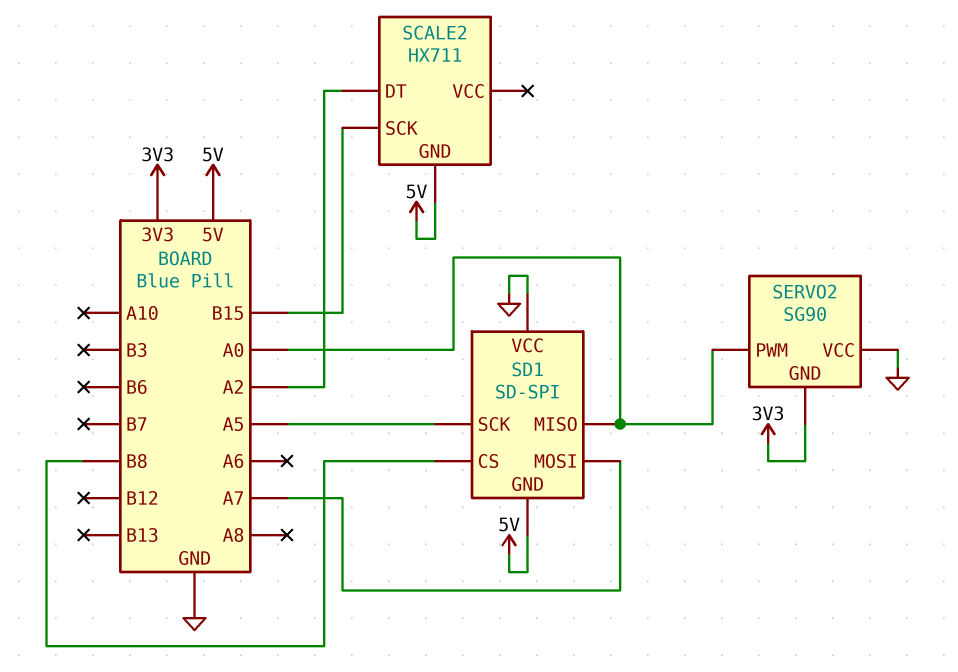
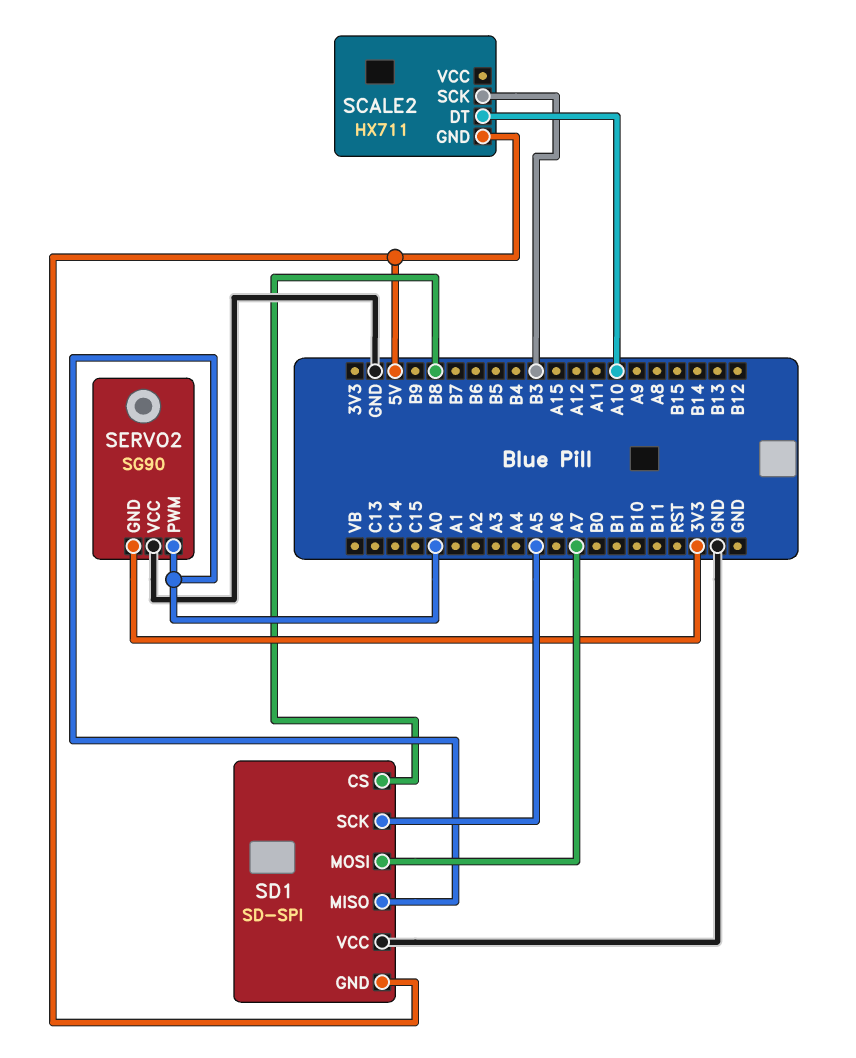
SCALE2 pin DT: A2 -> A10
SCALE2 pin SCK: B15 -> B3

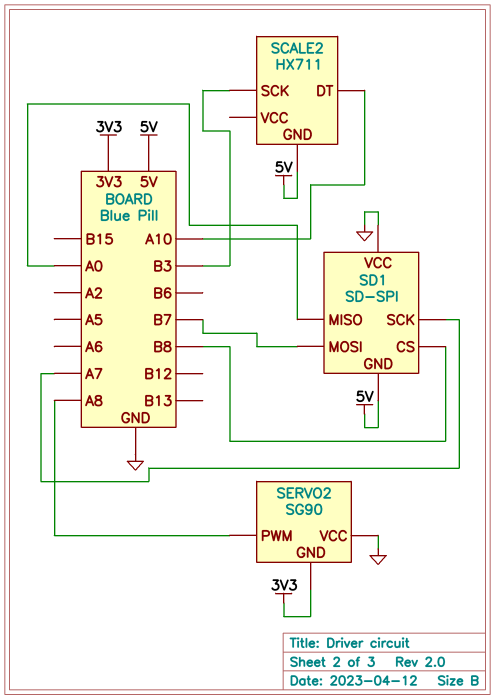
SD1 pin MOSI: A7 -> B7
SD1 pin SCK: A5 -> A7
SERVO2 pin PWM: A0 -> A8

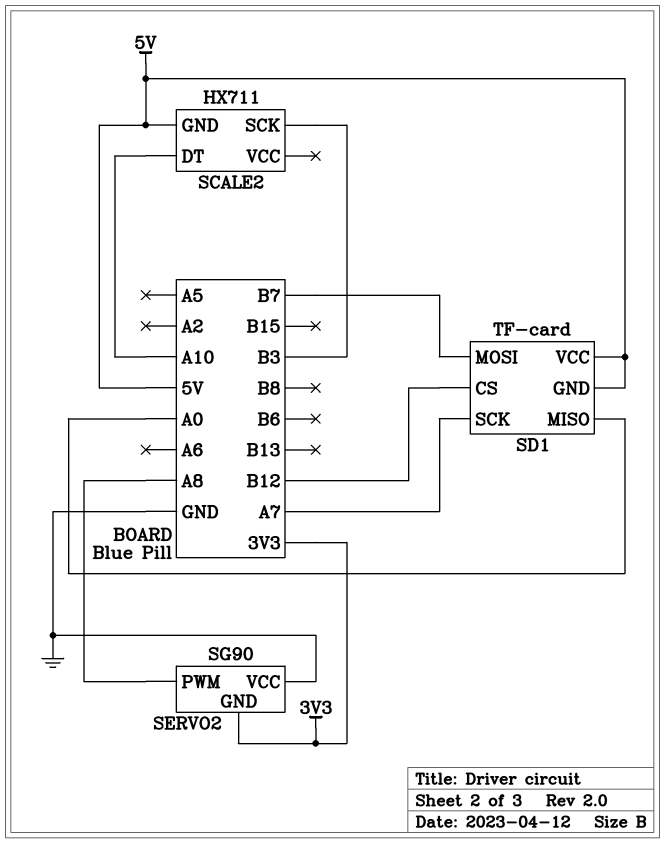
SD1: SD-SPI -> TF-card
SD1 pin CS: B8 -> B12
SD1 pin VCC: GND -> 5V

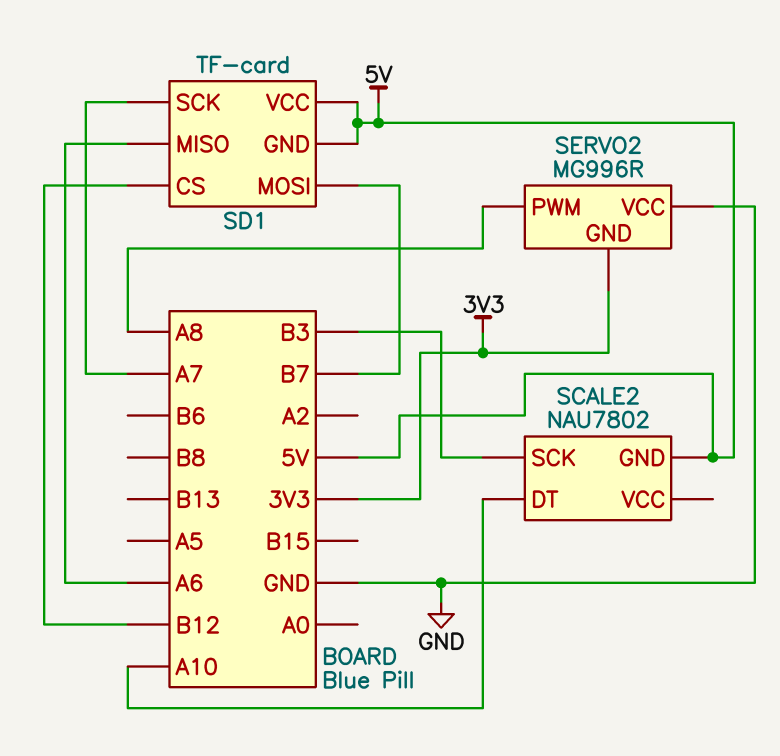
SCALE2: HX711 -> NAU7802
SD1 pin MISO: A0 -> A6
SERVO2: SG90 -> MG996R

